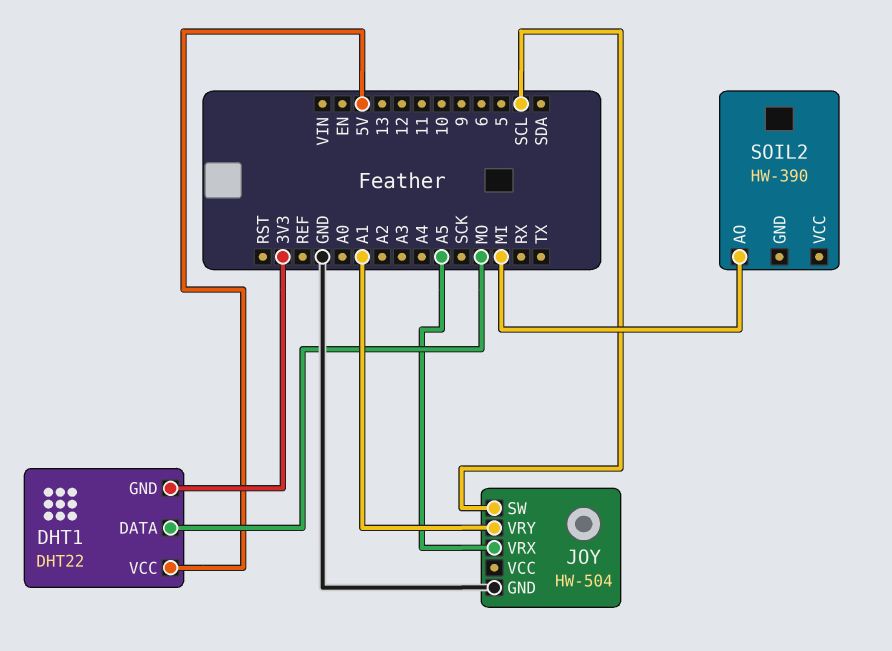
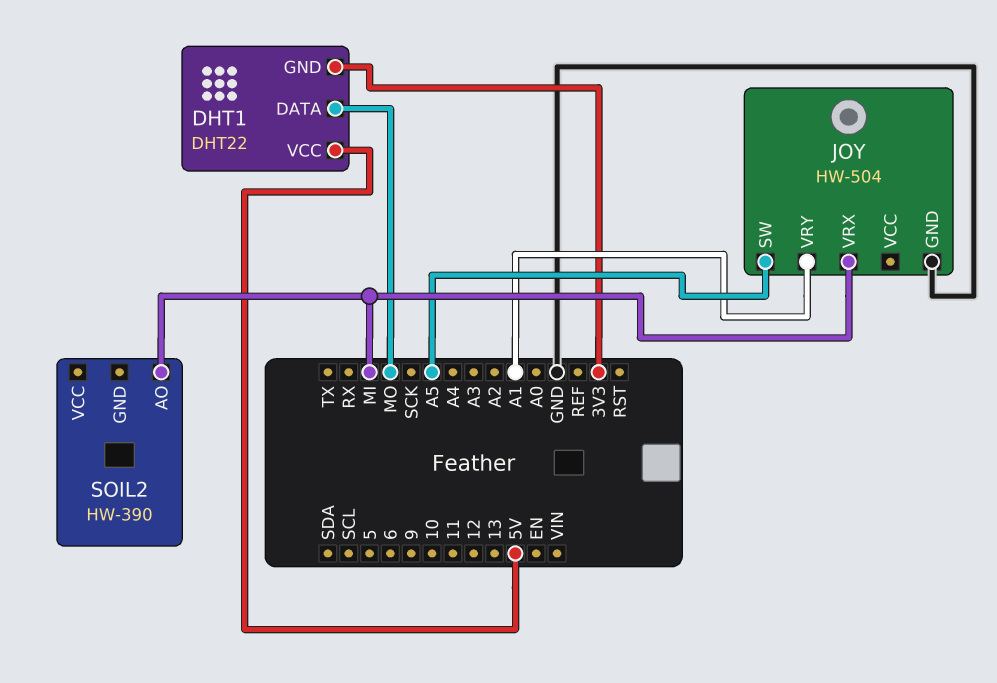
JOY pin SW: SCL -> A5
JOY pin VRX: A5 -> MI

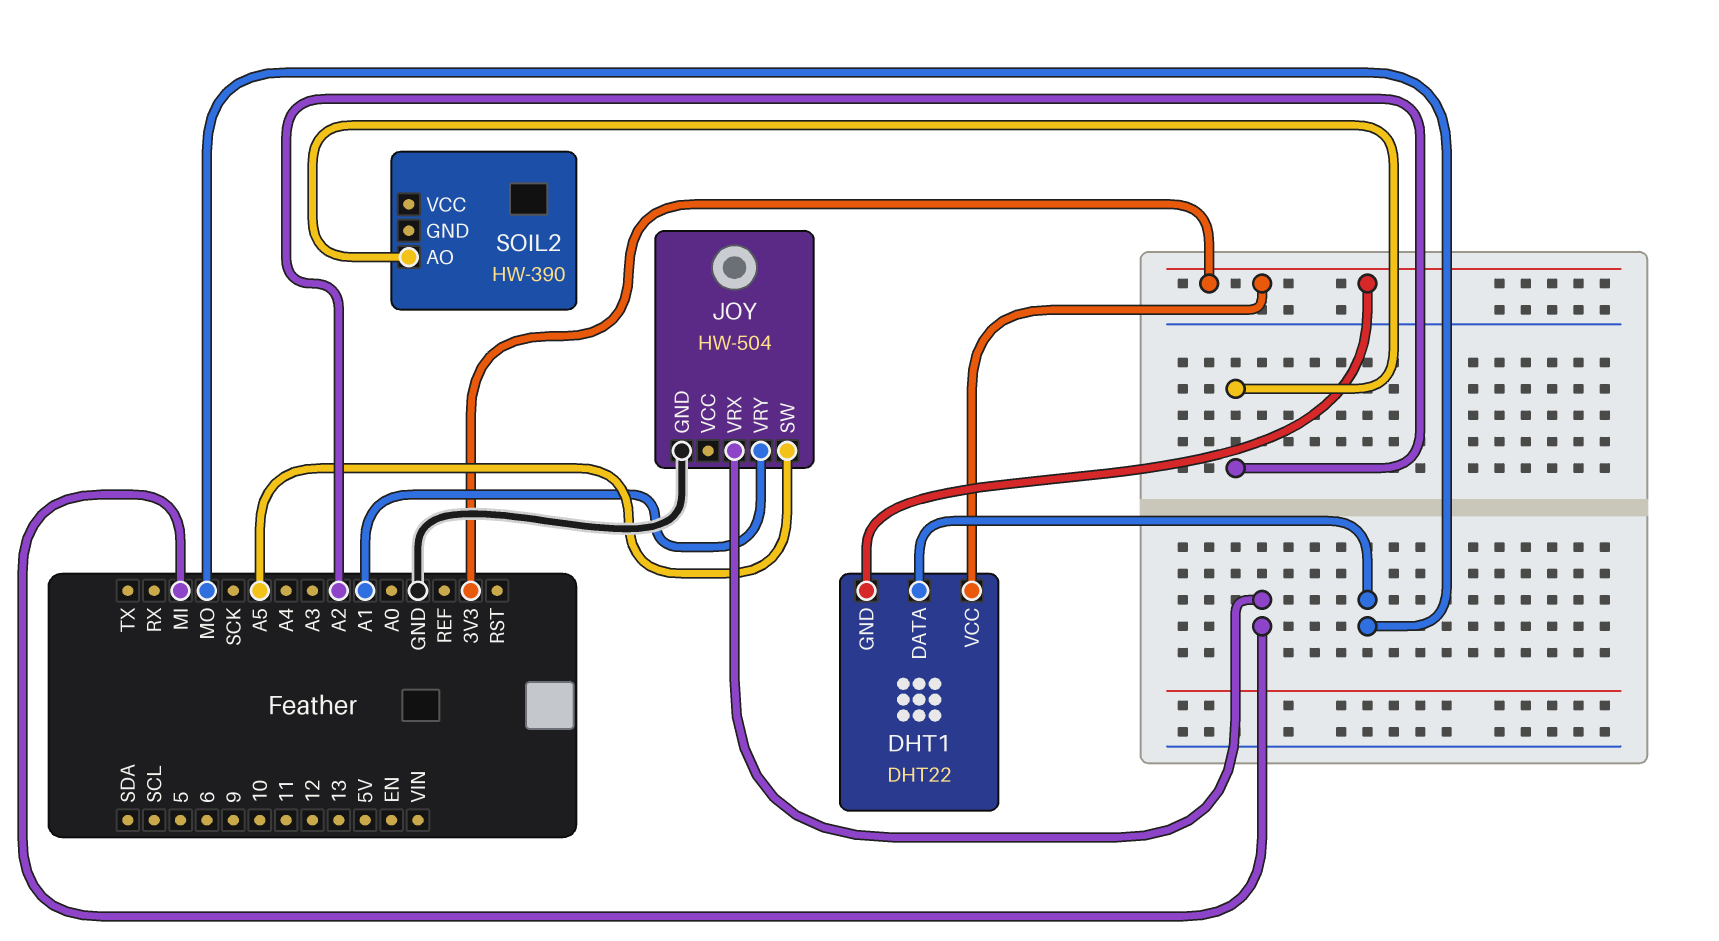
DHT1 pin VCC: 5V -> 3V3
SOIL2 pin AO: MI -> A2

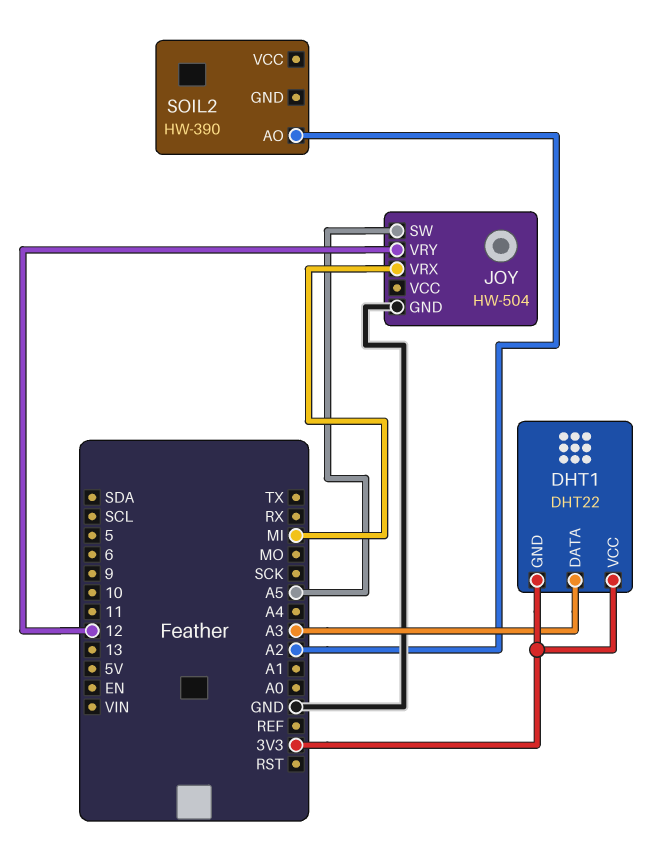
DHT1 pin DATA: MO -> A3
JOY pin VRY: A1 -> 12

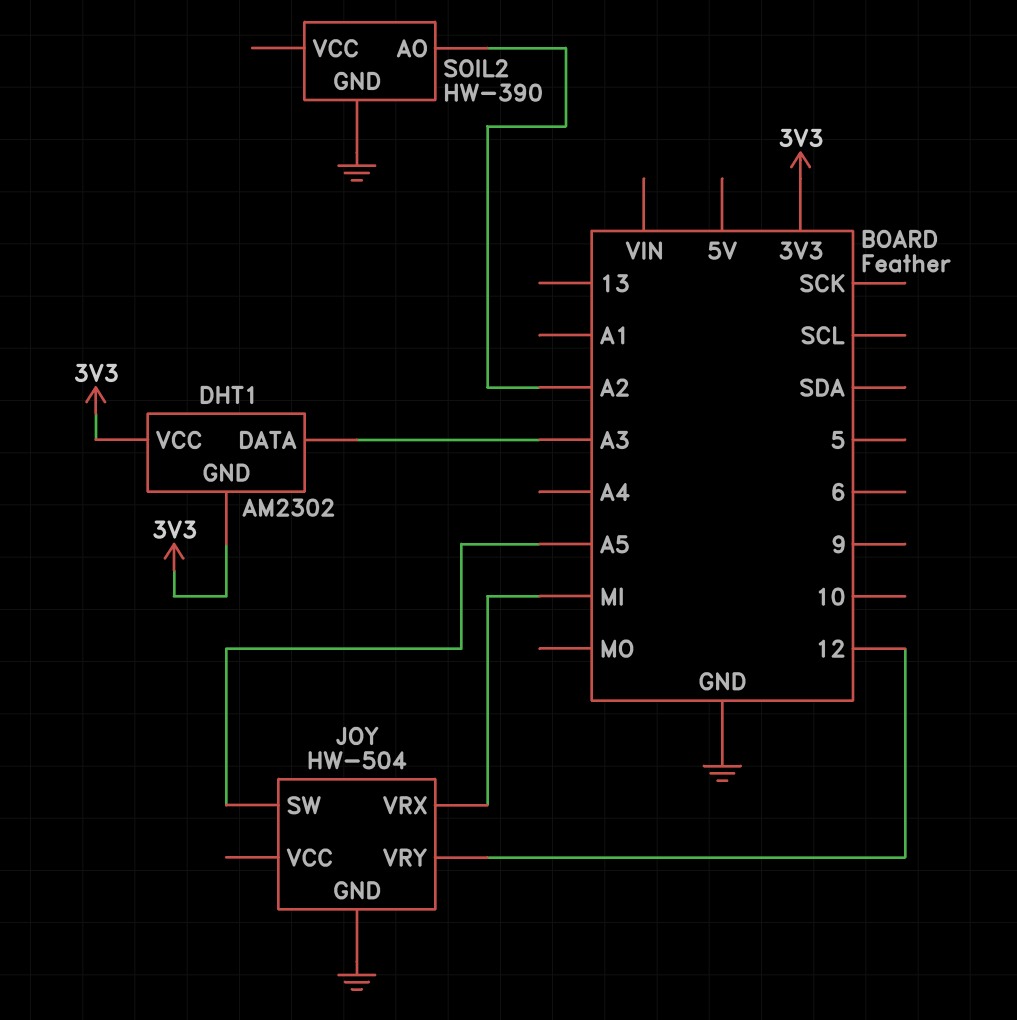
DHT1: DHT22 -> AM2302
SOIL2 pin GND: none -> GND

